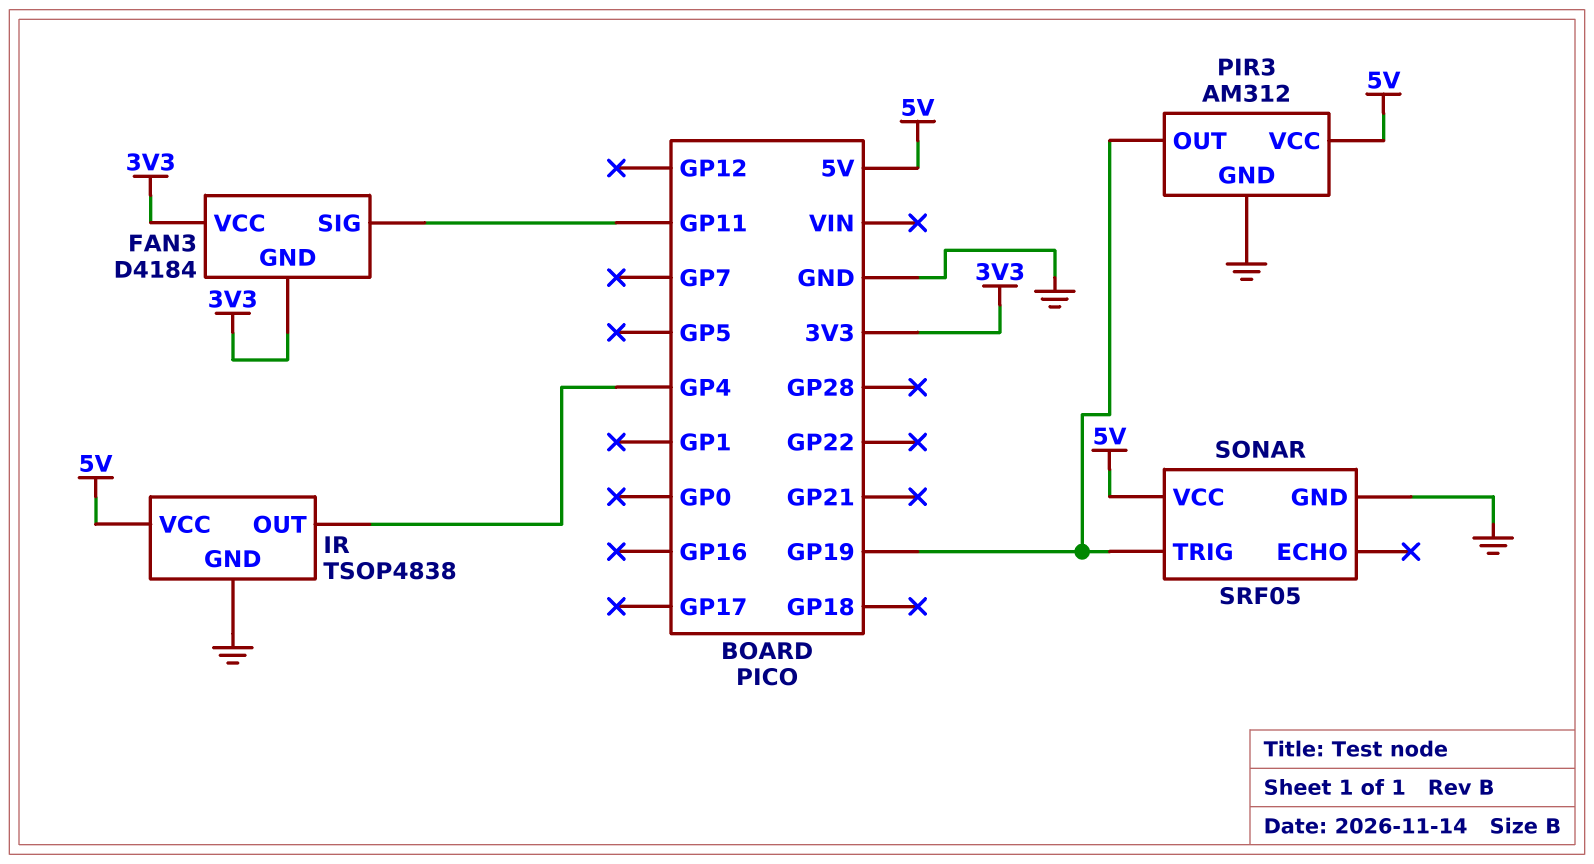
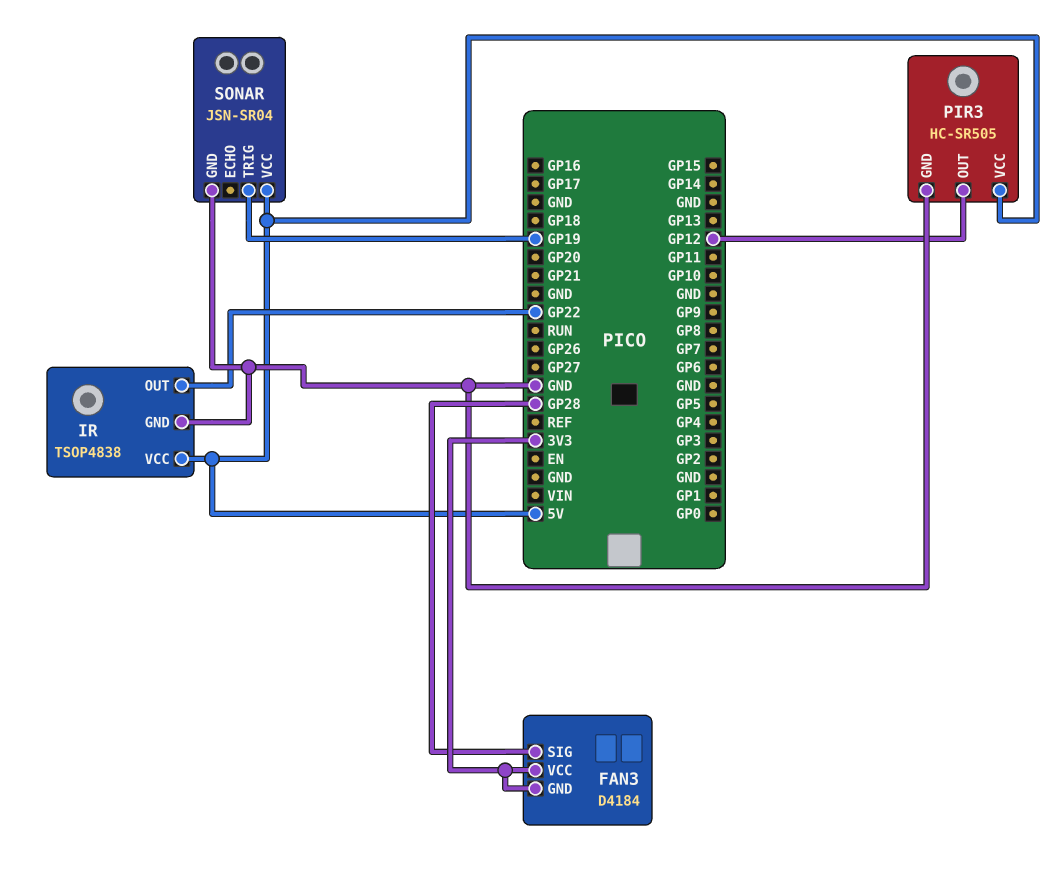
FAN3 pin SIG: GP11 -> GP28
IR pin OUT: GP4 -> GP22
PIR3: AM312 -> HC-SR505
PIR3 pin OUT: GP19 -> GP12
SONAR: SRF05 -> JSN-SR04

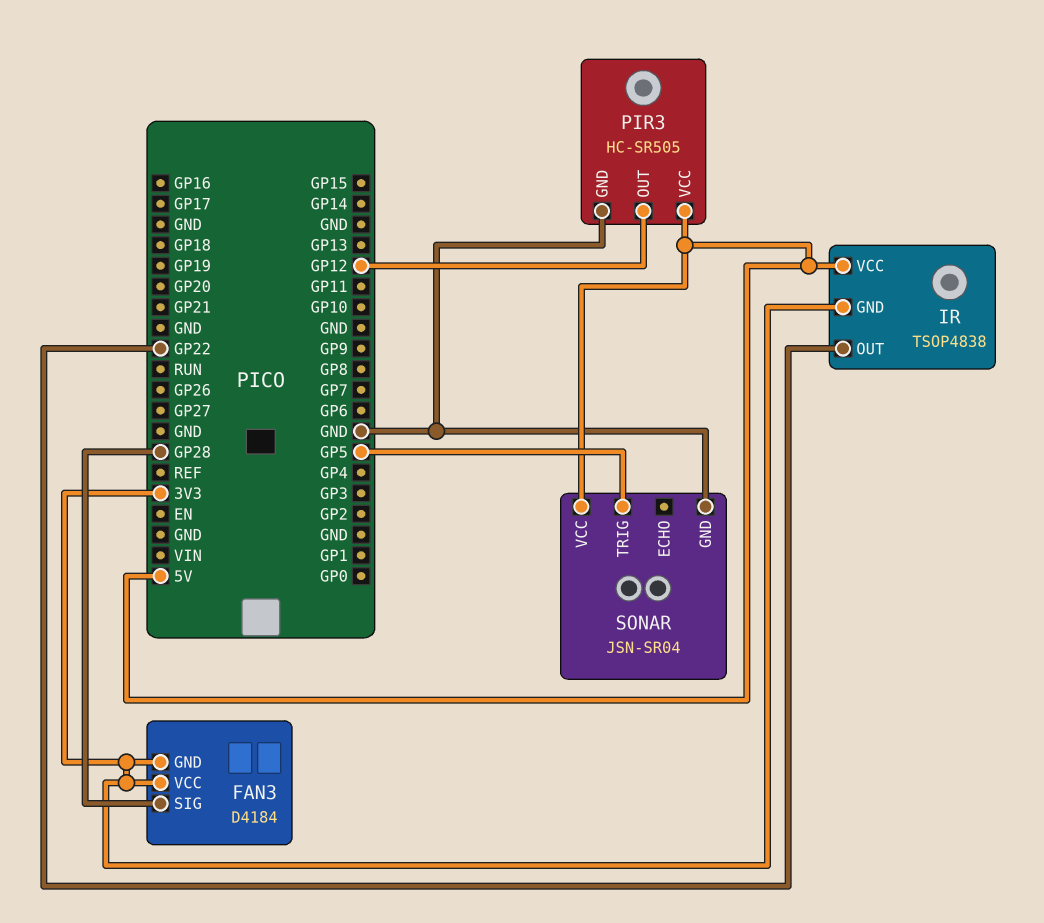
IR pin GND: GND -> 3V3
SONAR pin TRIG: GP19 -> GP5

